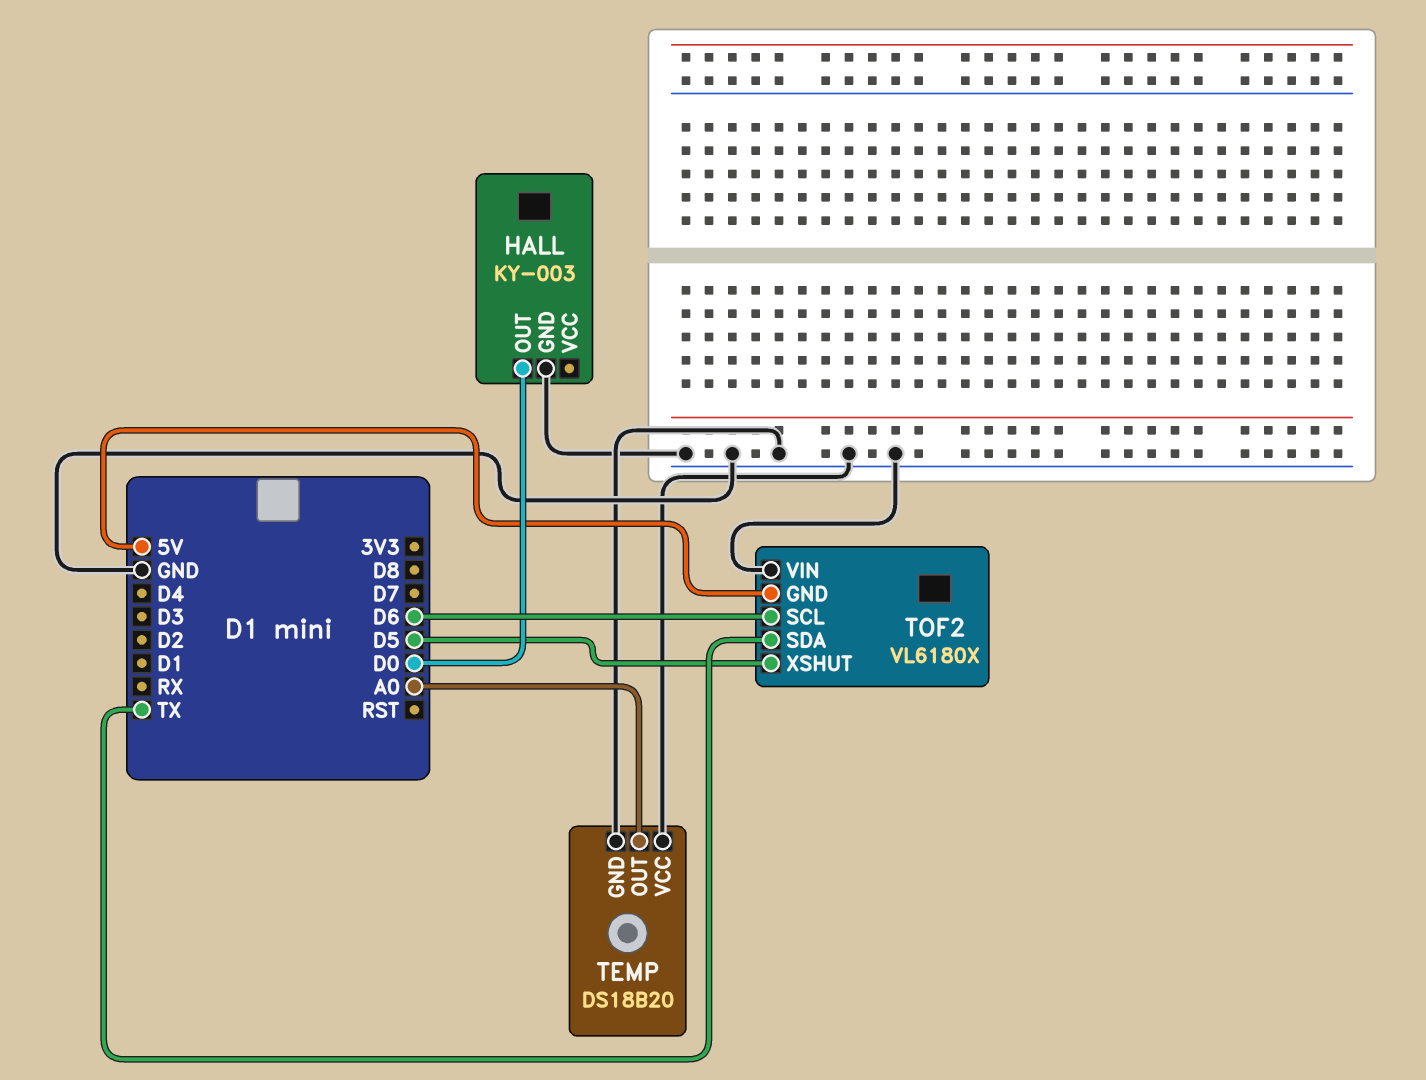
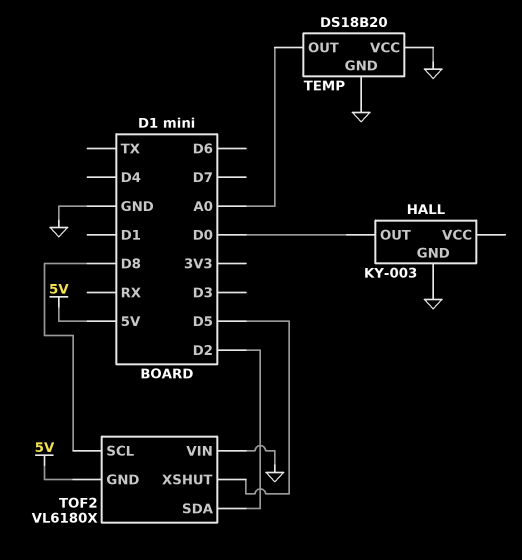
TOF2 pin SCL: D6 -> D8
TOF2 pin SDA: TX -> D2

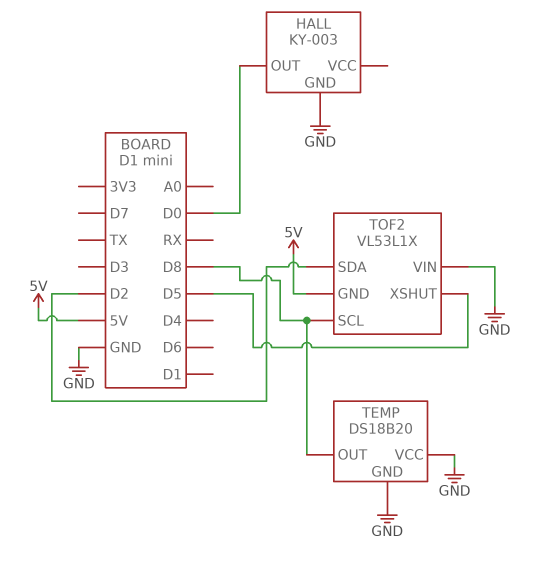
TEMP pin OUT: A0 -> D8
TOF2: VL6180X -> VL53L1X

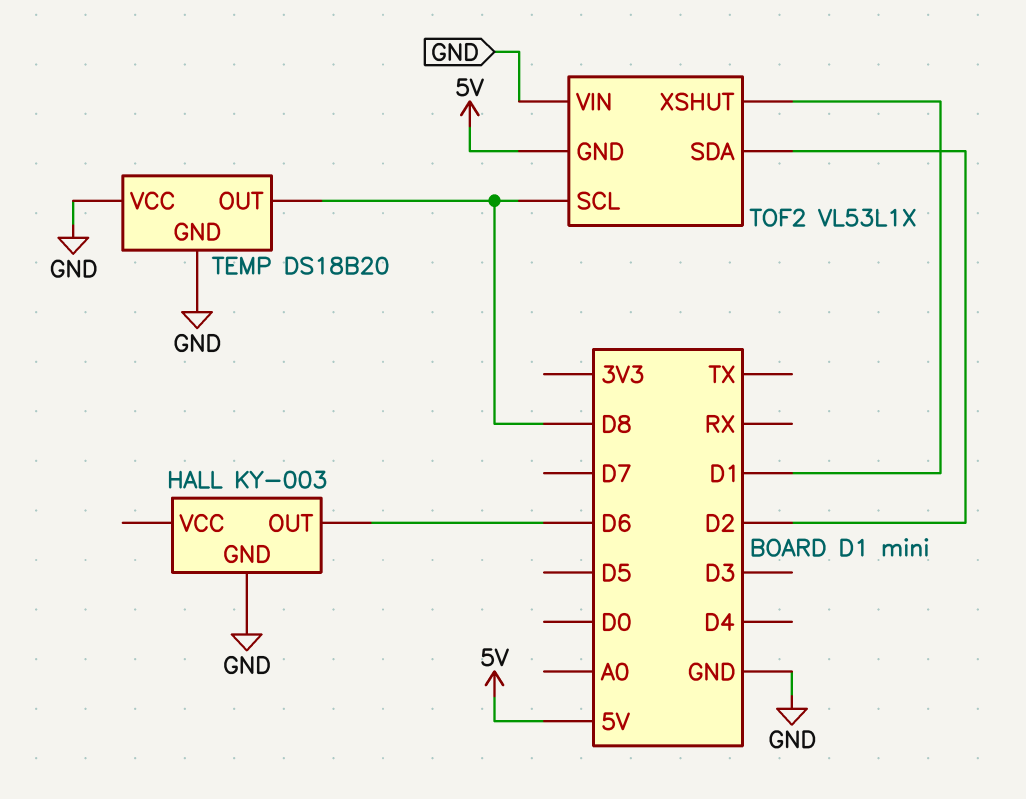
HALL pin OUT: D0 -> D6
TOF2 pin XSHUT: D5 -> D1

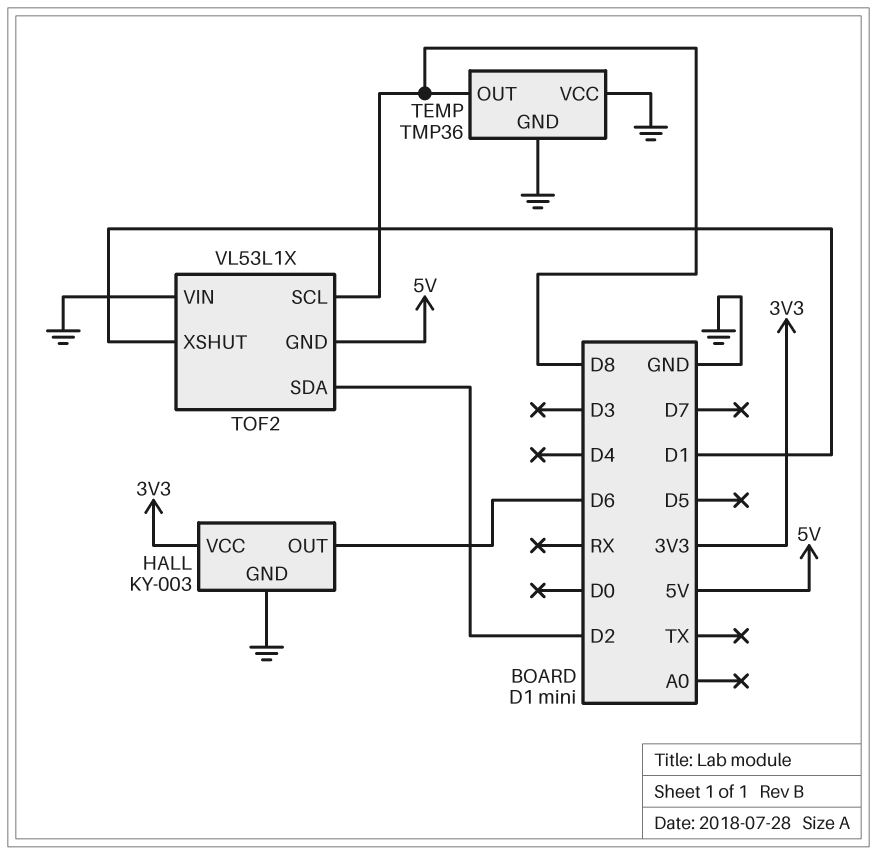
HALL pin VCC: none -> 3V3
TEMP: DS18B20 -> TMP36

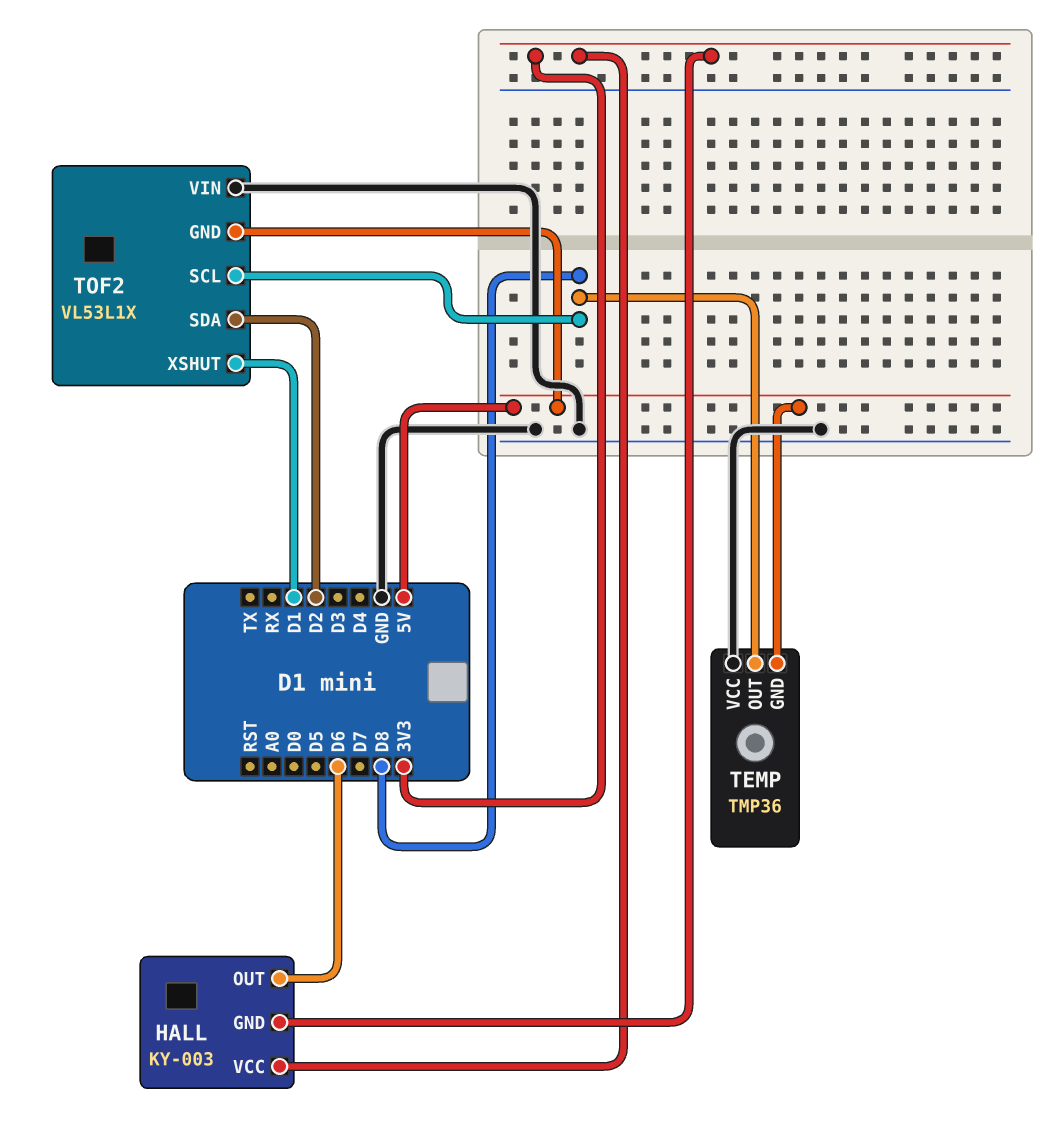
HALL pin GND: GND -> 3V3
TEMP pin GND: GND -> 5V

